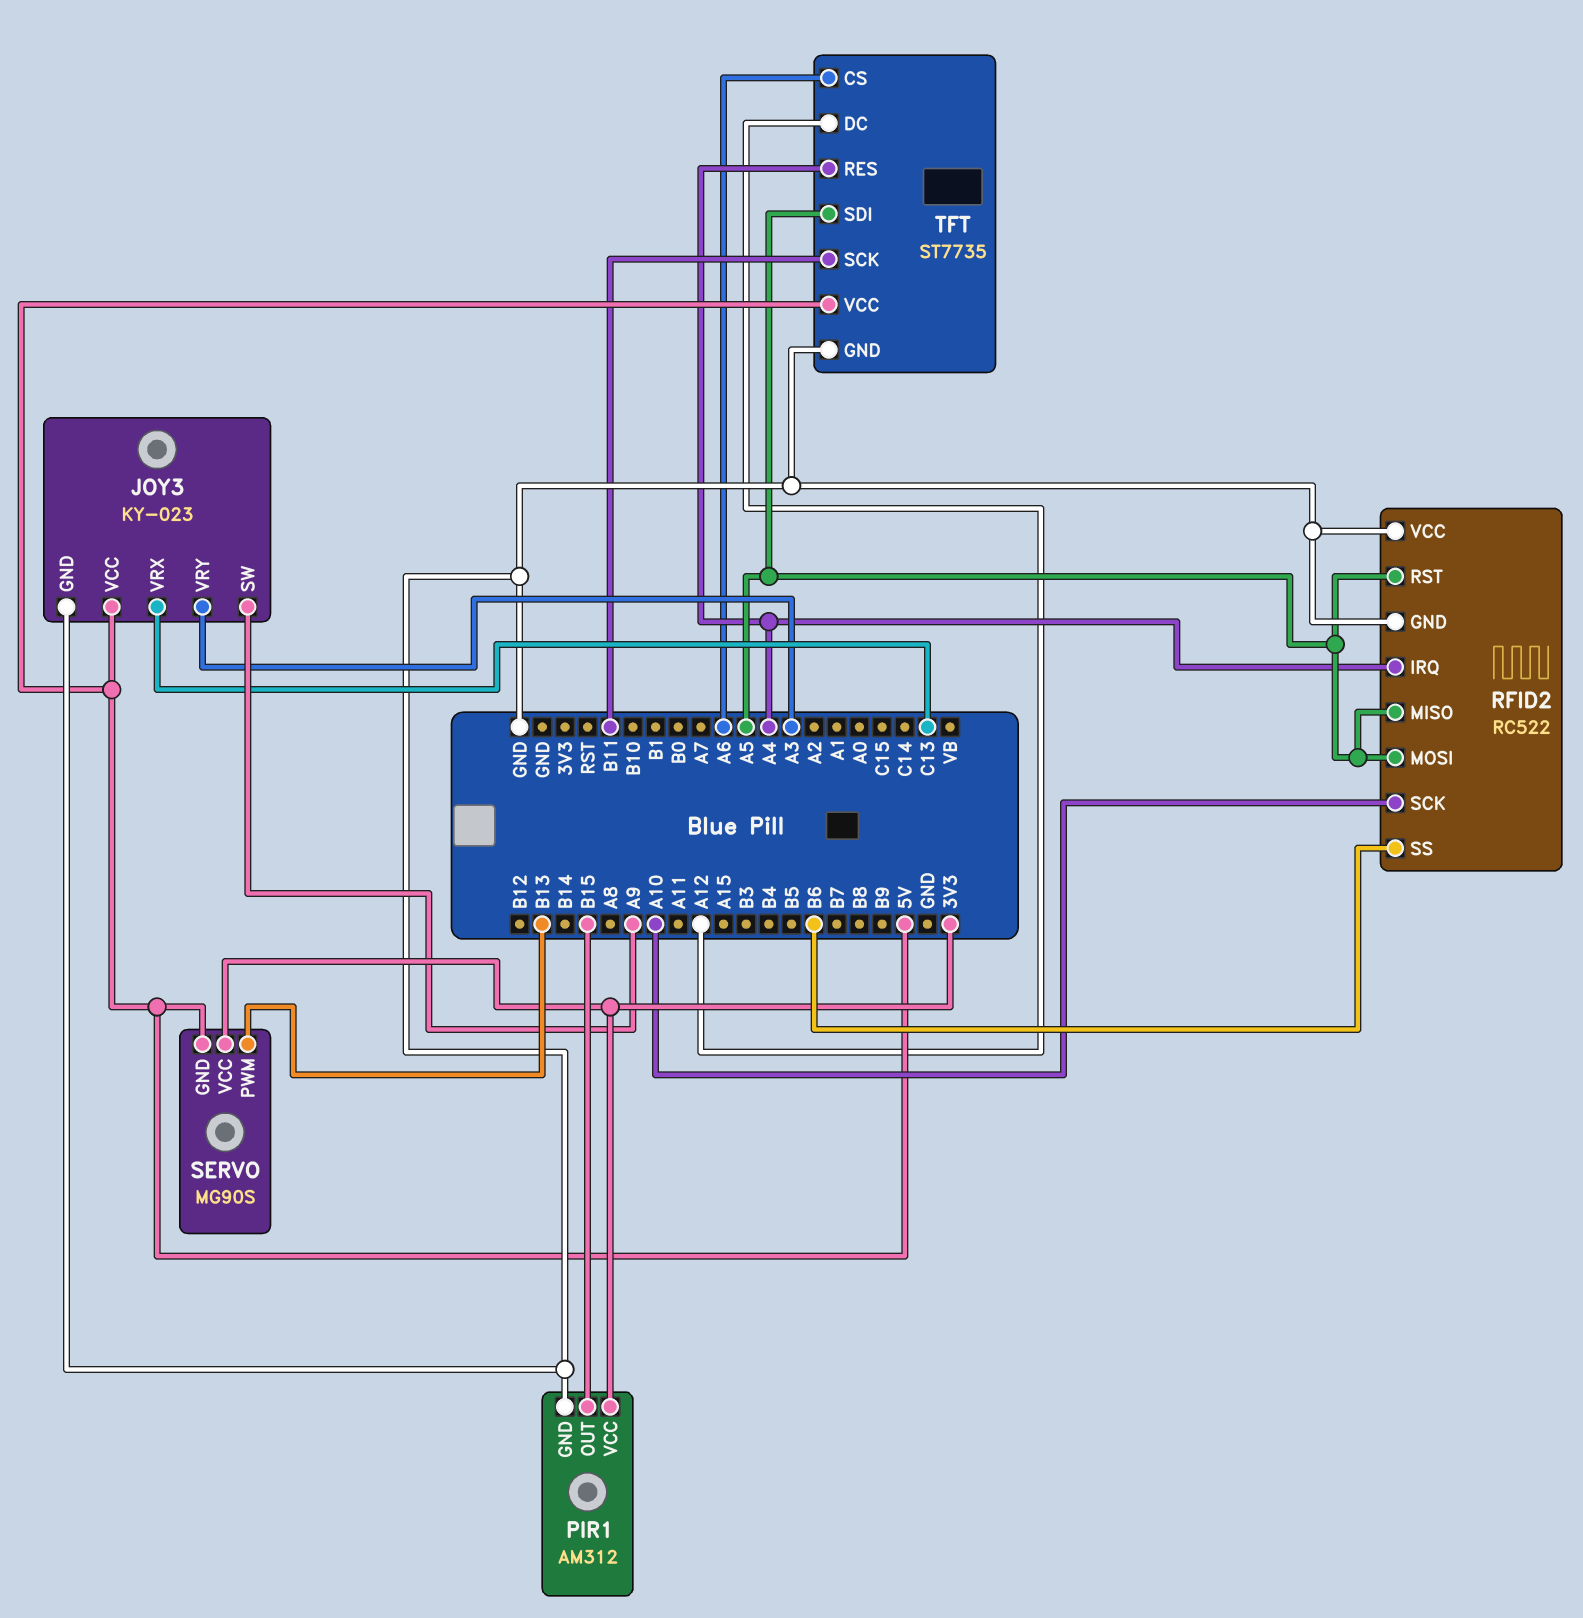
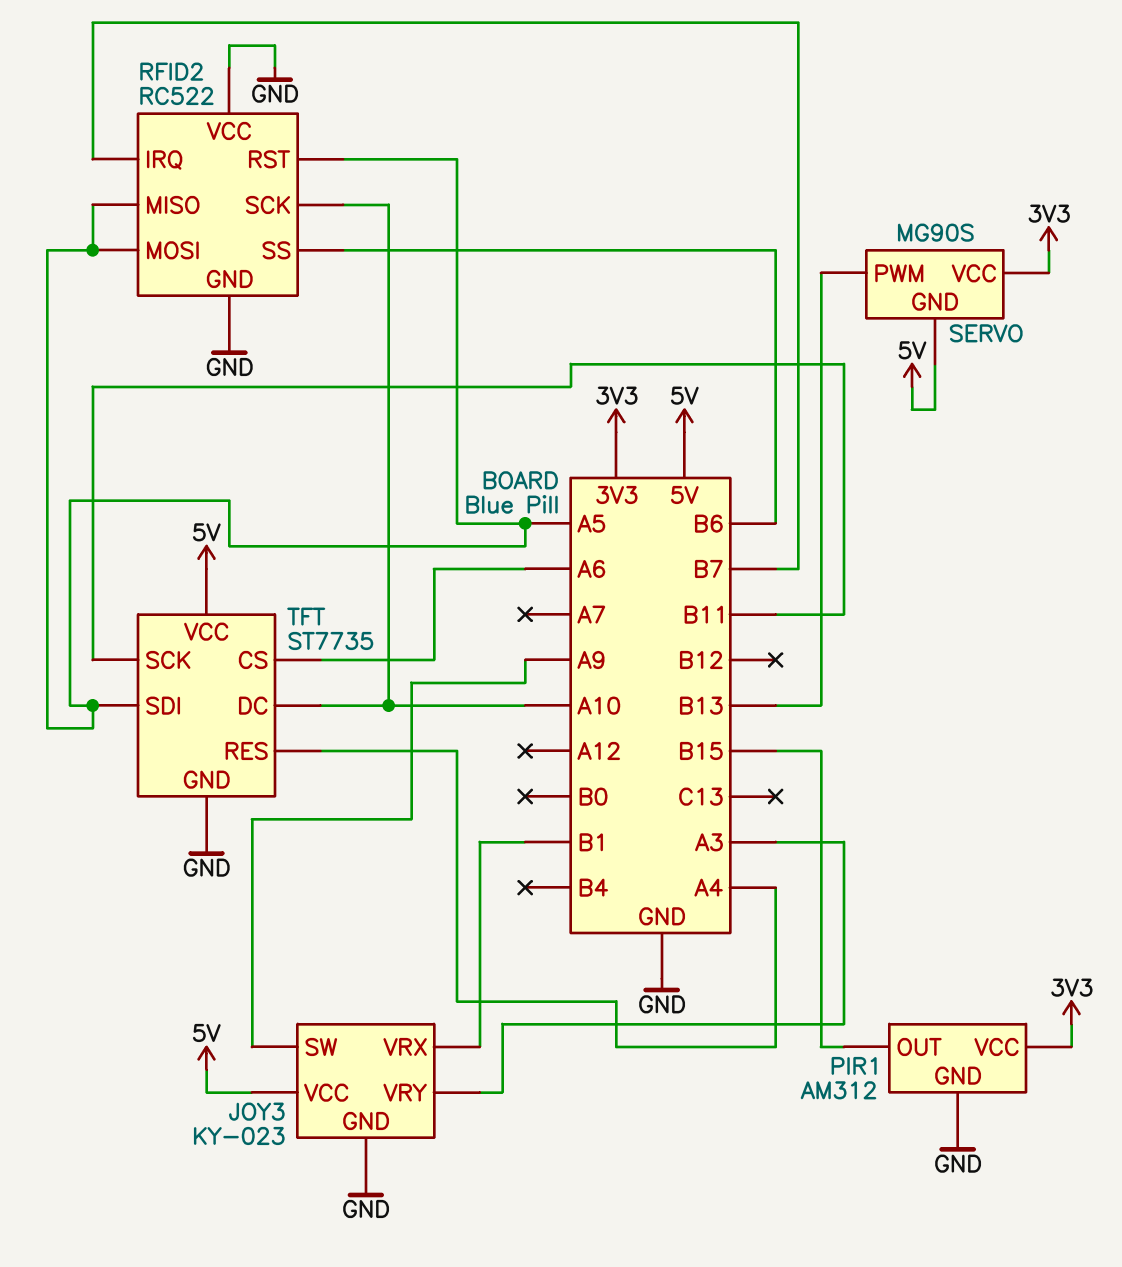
JOY3 pin VRX: C13 -> B1
RFID2 pin IRQ: A4 -> B7
TFT pin DC: A12 -> A10

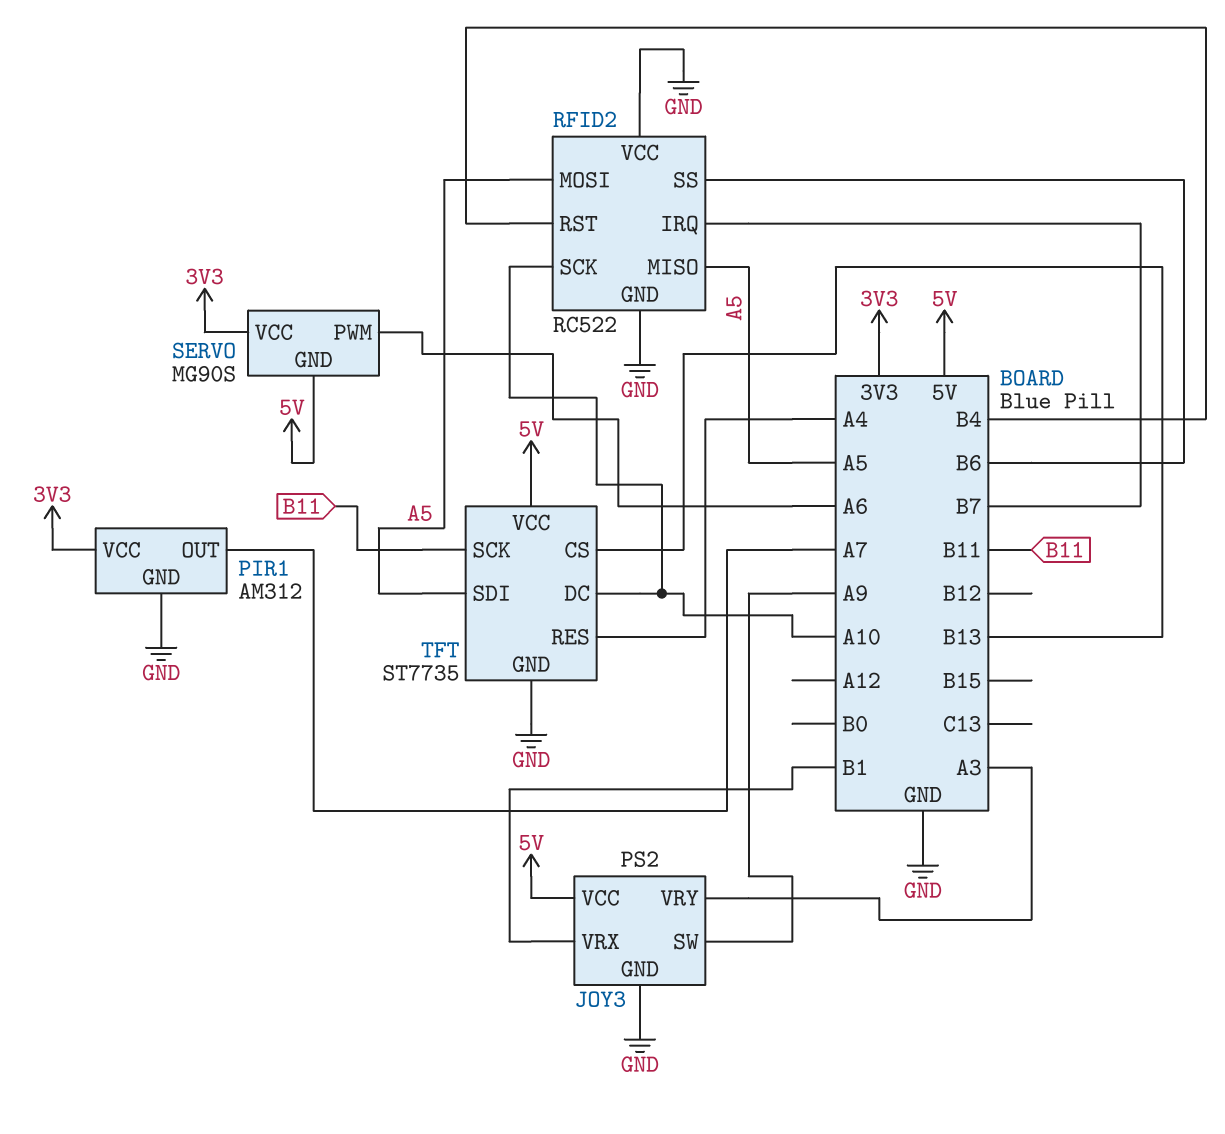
JOY3: KY-023 -> PS2
PIR1 pin OUT: B15 -> A7
RFID2 pin RST: A5 -> B4
SERVO pin PWM: B13 -> A6
TFT pin CS: A6 -> B13

